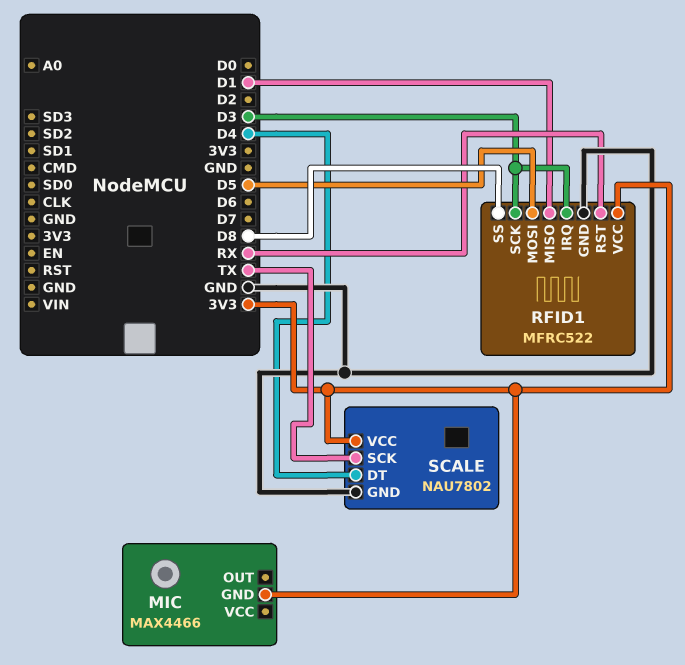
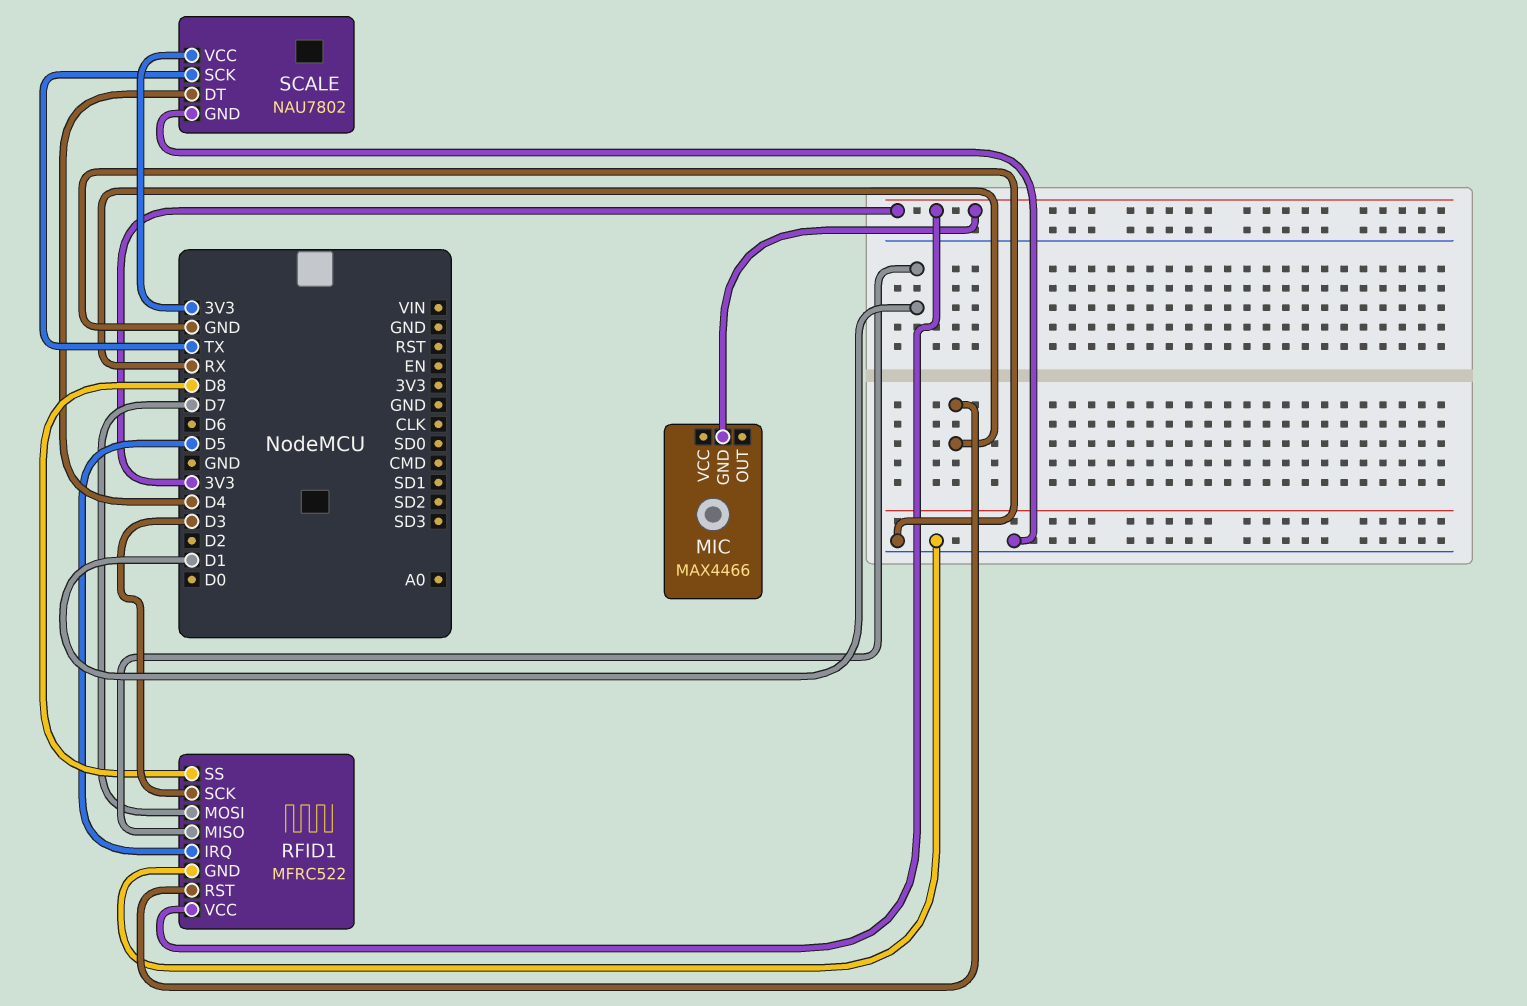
RFID1 pin IRQ: D3 -> D5
RFID1 pin MOSI: D5 -> D7

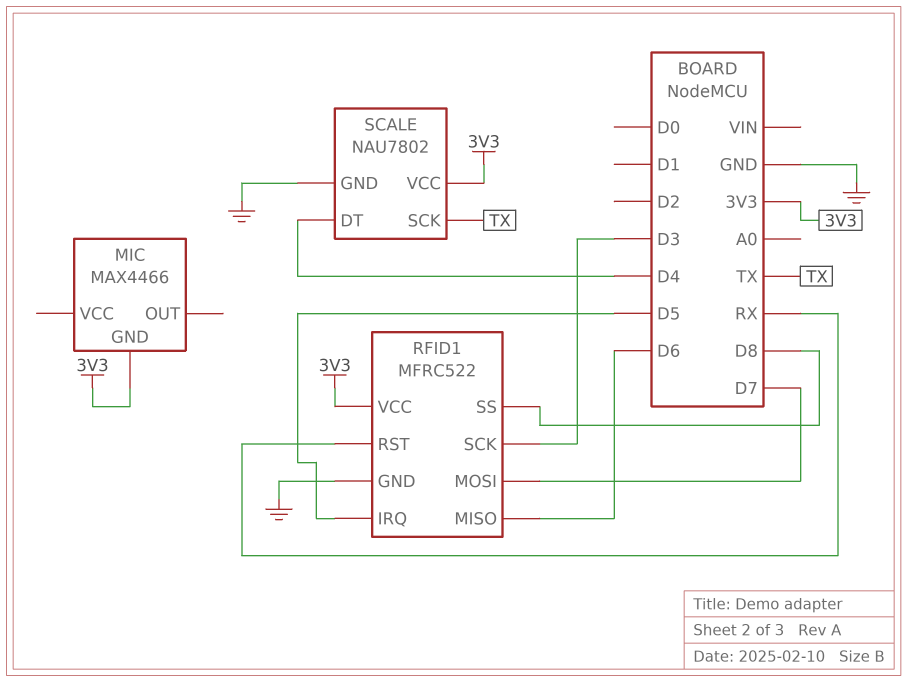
RFID1 pin MISO: D1 -> D6

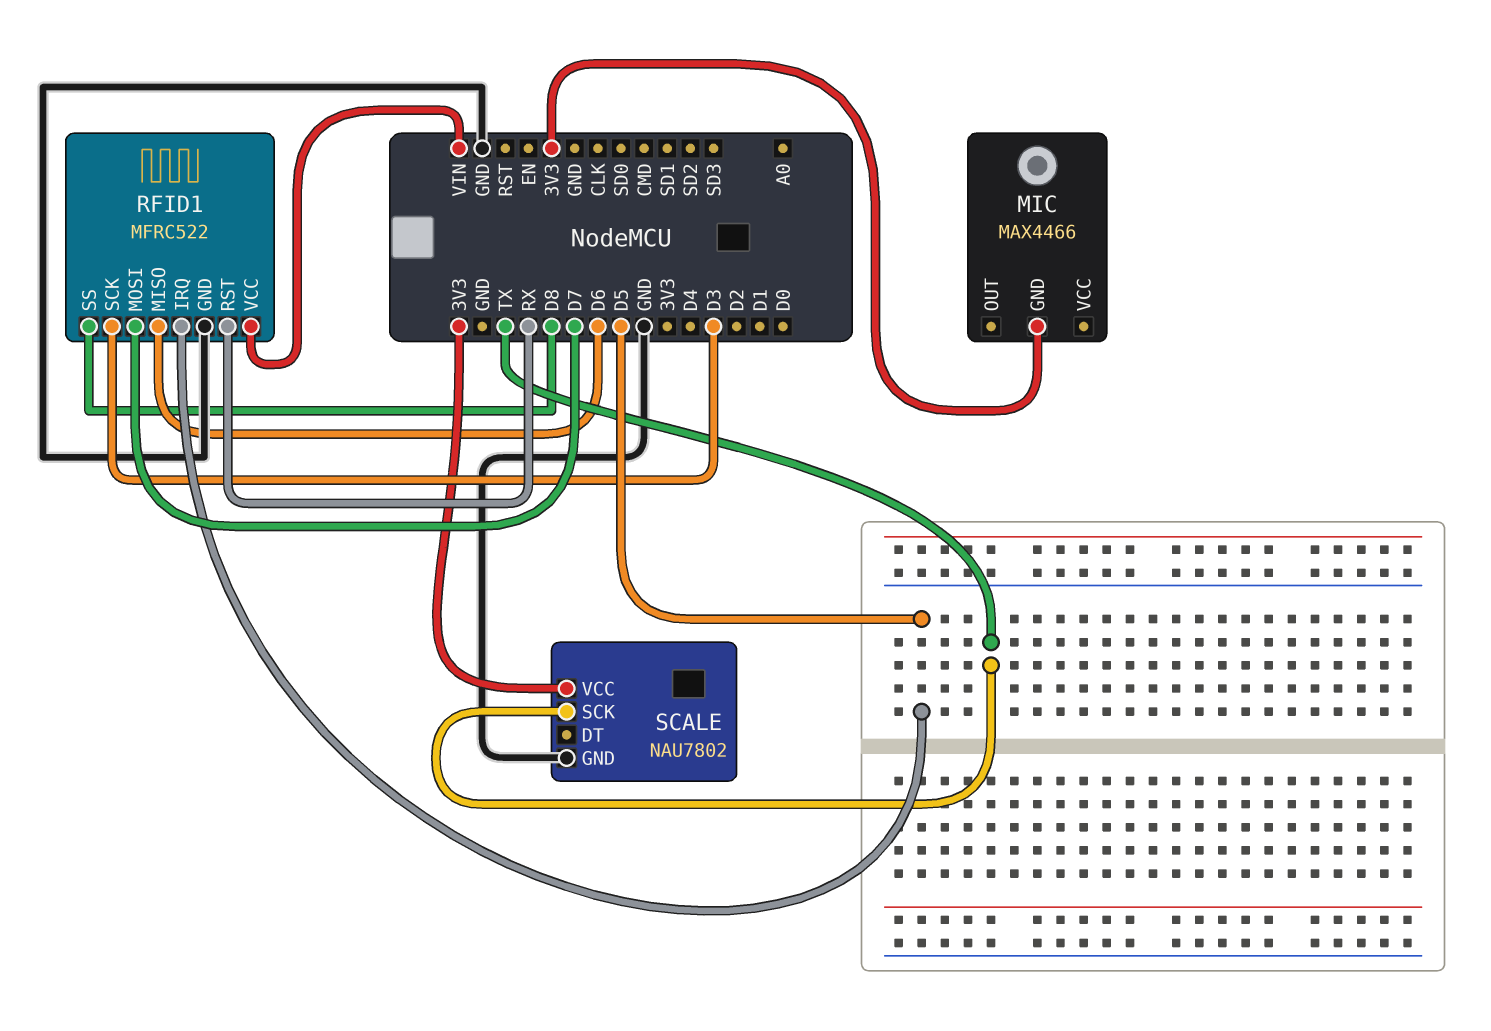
RFID1 pin VCC: 3V3 -> VIN
SCALE pin DT: D4 -> none

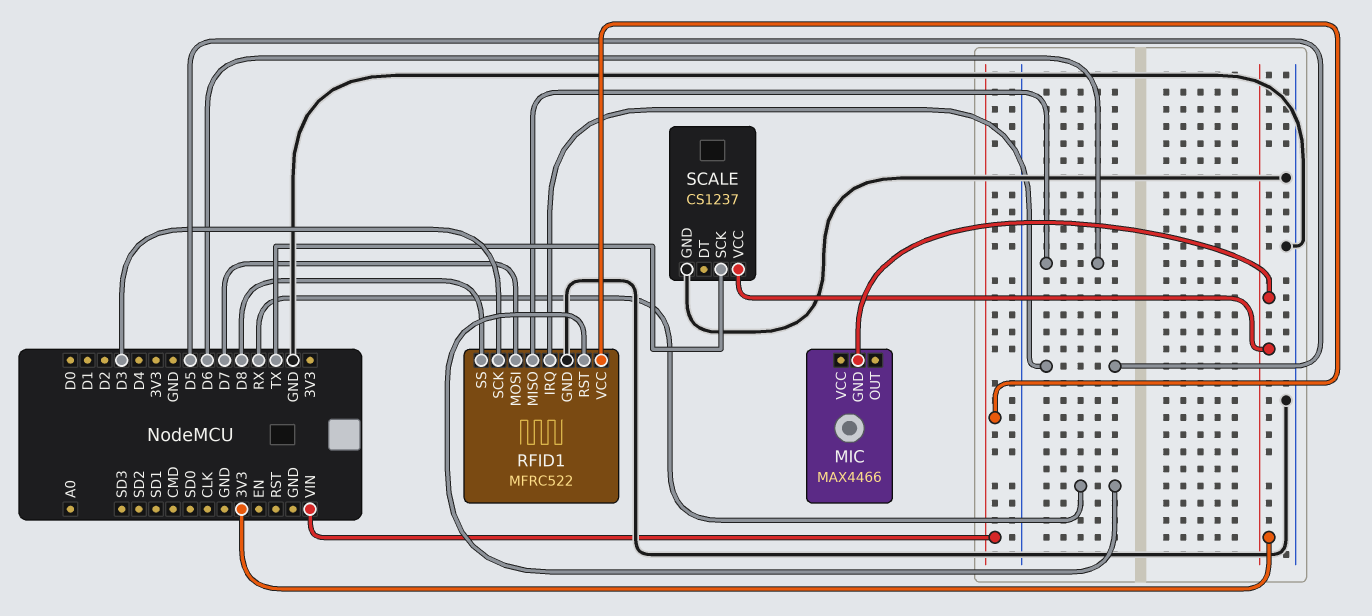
SCALE: NAU7802 -> CS1237

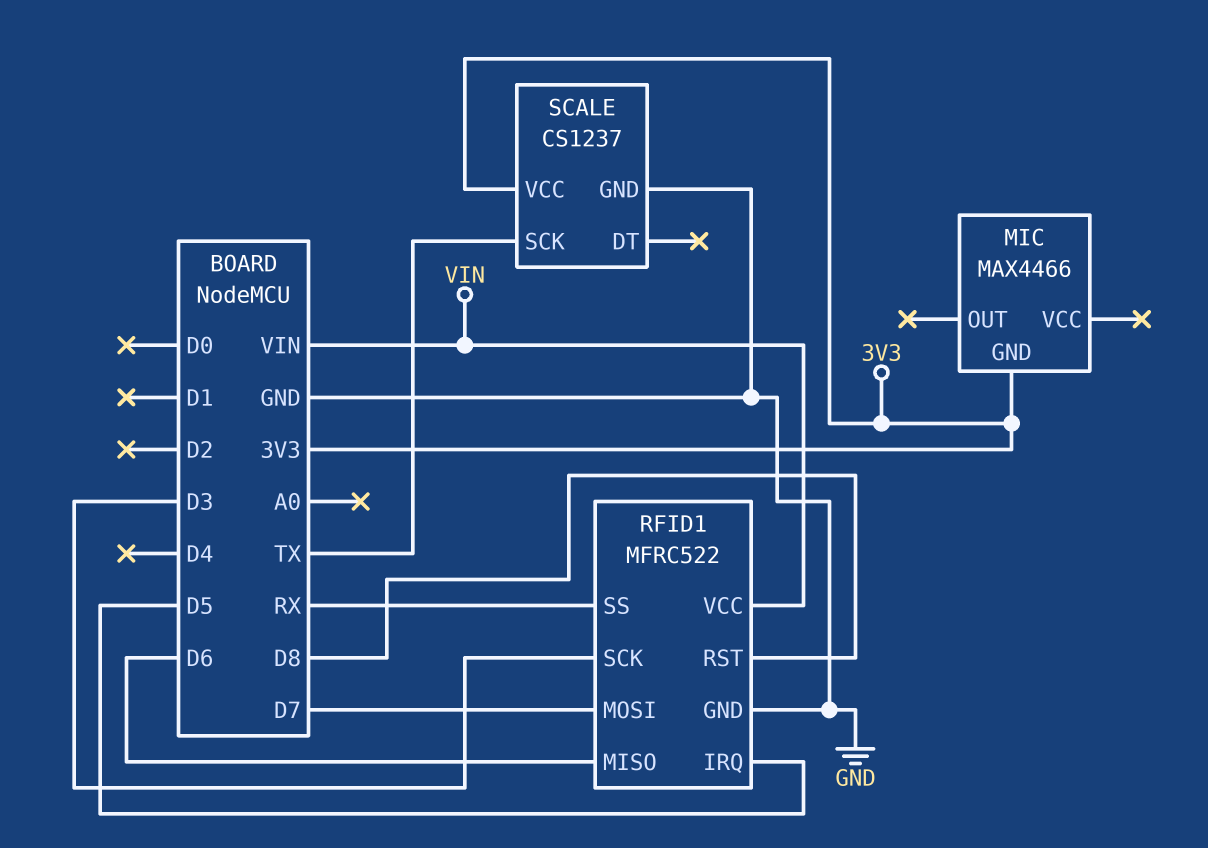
RFID1 pin RST: RX -> D8
RFID1 pin SS: D8 -> RX

